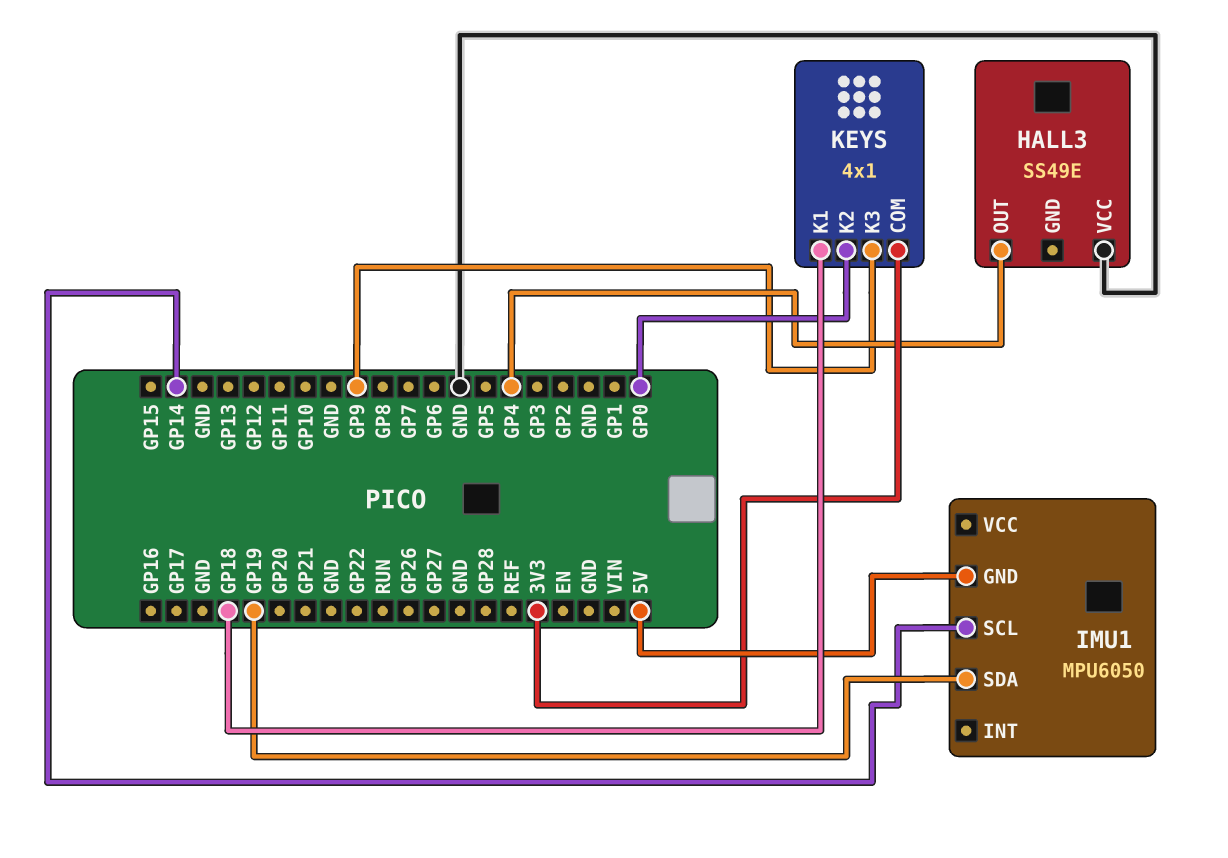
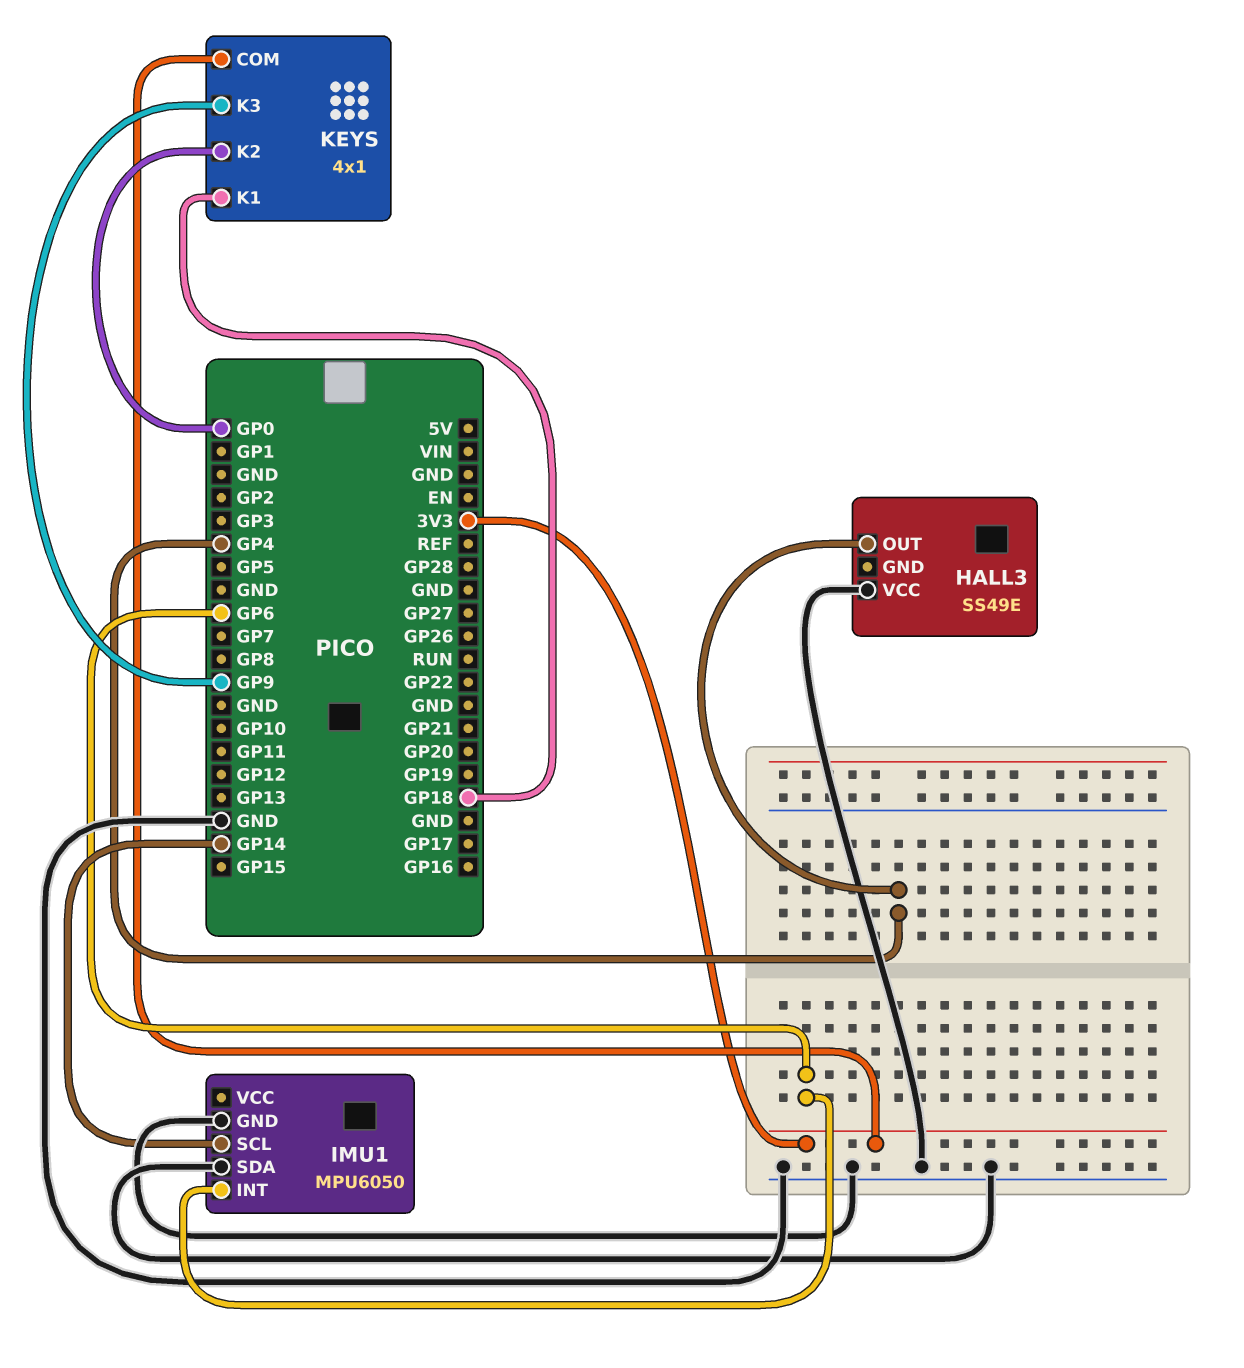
IMU1 pin GND: 5V -> GND
IMU1 pin INT: none -> GP6
IMU1 pin SDA: GP19 -> GND

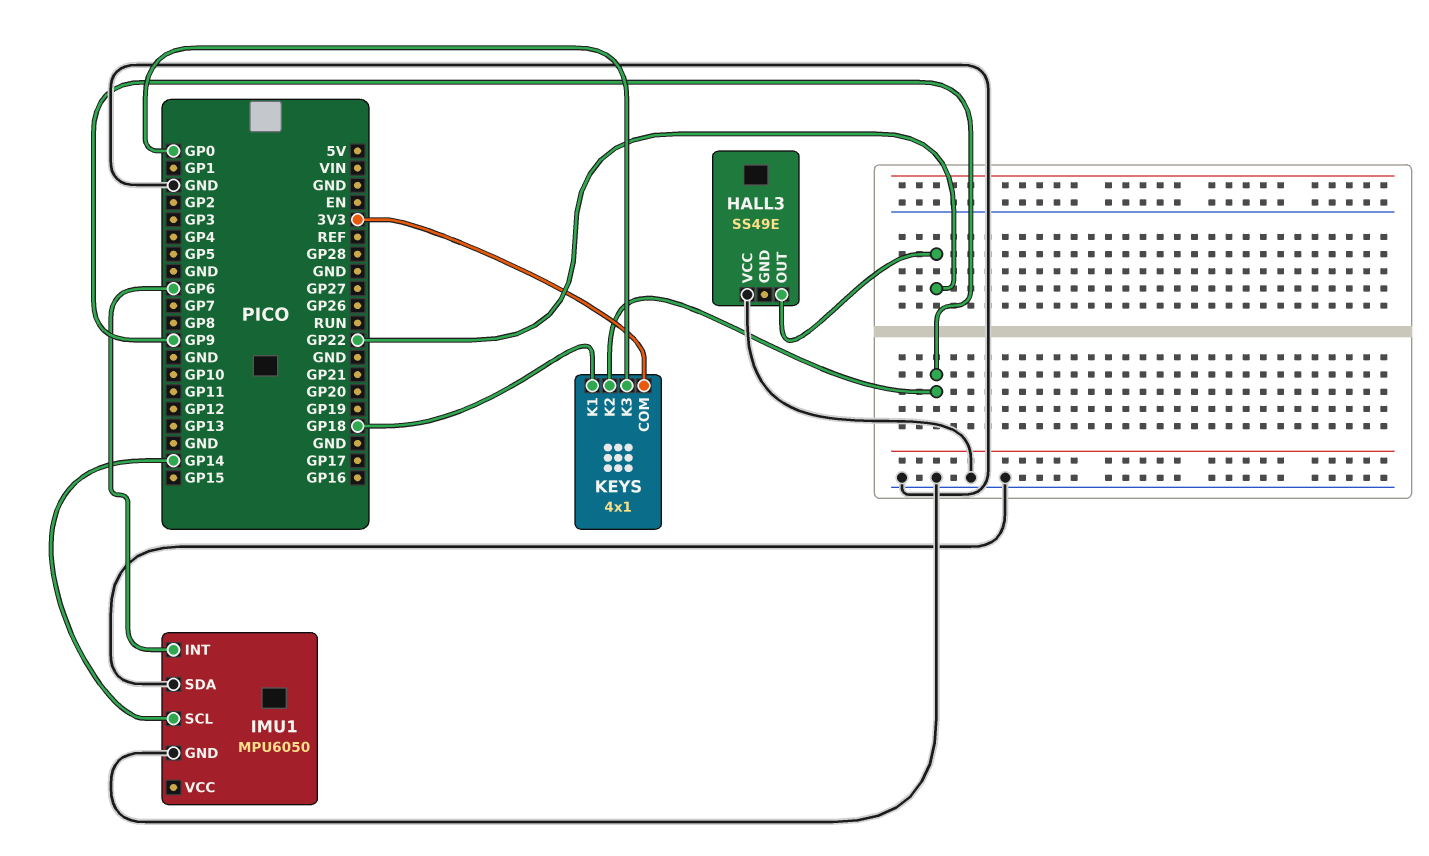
HALL3 pin OUT: GP4 -> GP22
KEYS pin K2: GP0 -> GP9
KEYS pin K3: GP9 -> GP0

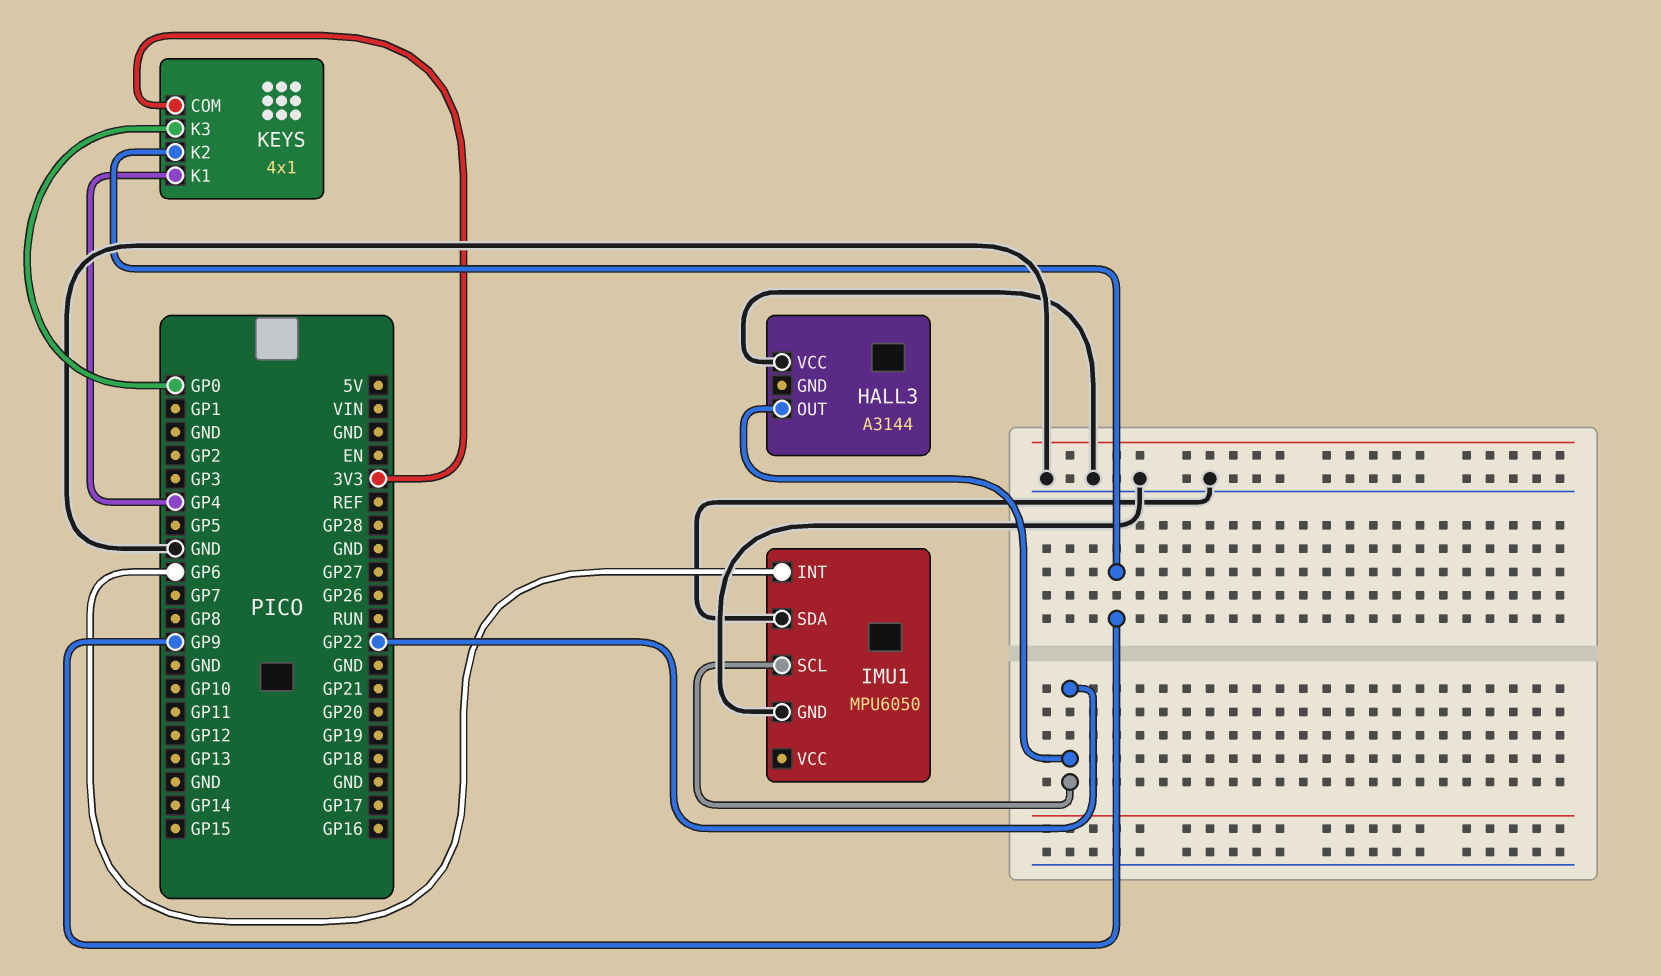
HALL3: SS49E -> A3144
IMU1 pin SCL: GP14 -> GP22
KEYS pin K1: GP18 -> GP4

